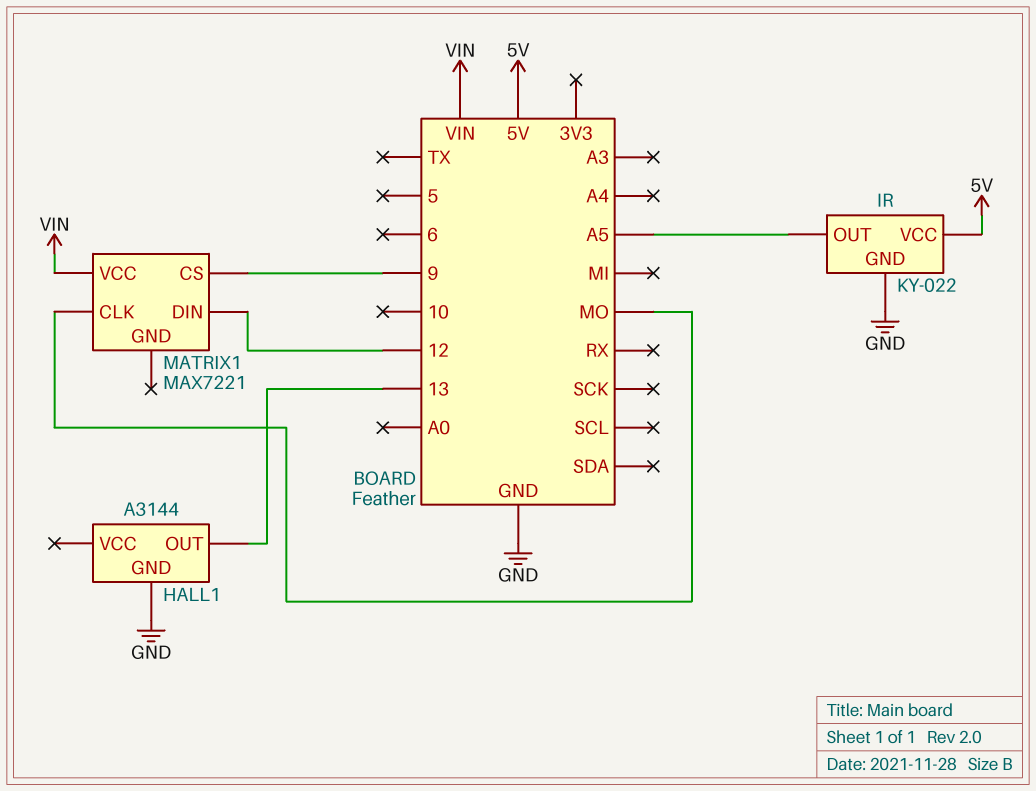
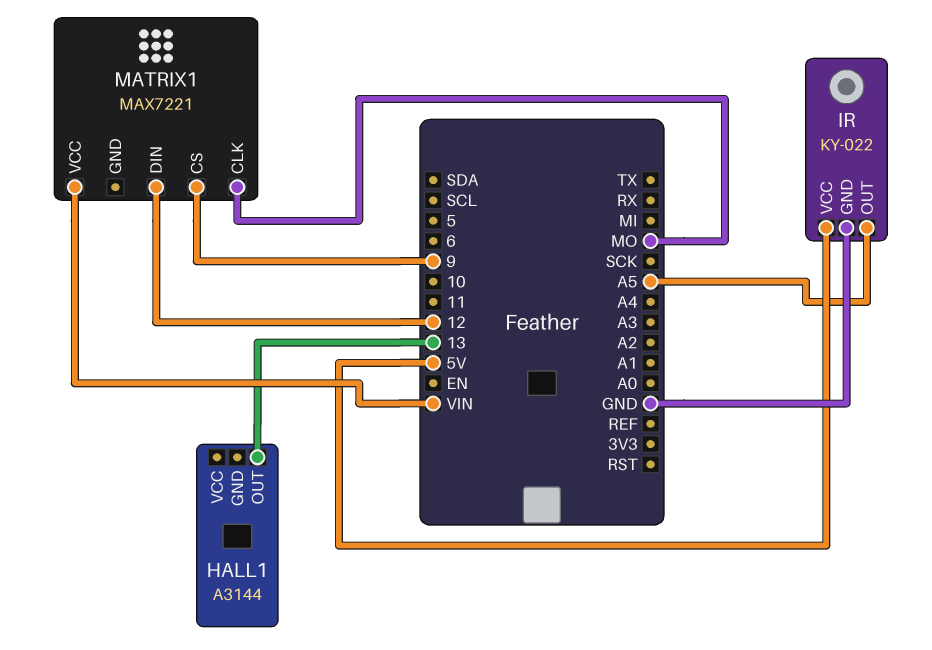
HALL1 pin GND: GND -> none

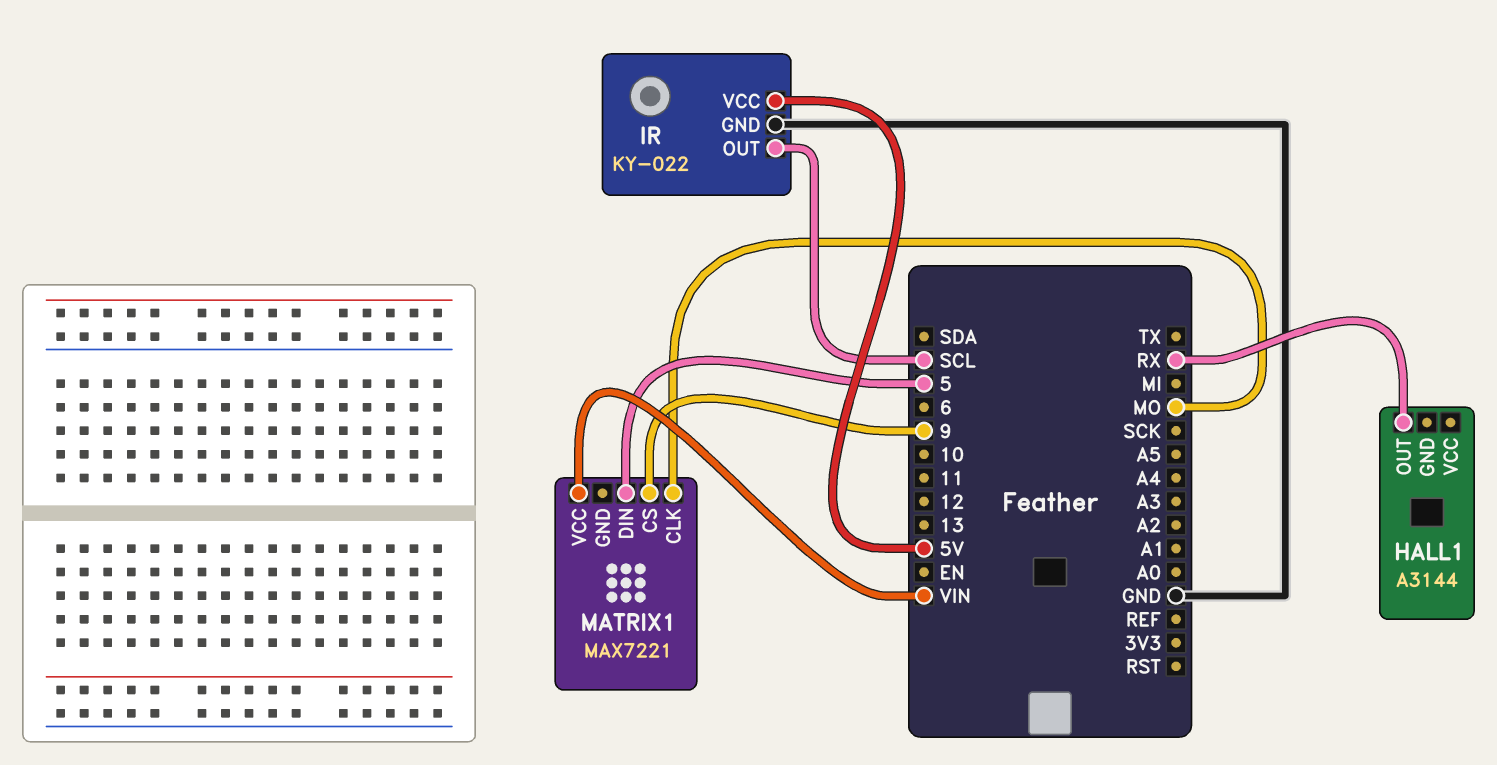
HALL1 pin OUT: 13 -> RX
IR pin OUT: A5 -> SCL
MATRIX1 pin DIN: 12 -> 5

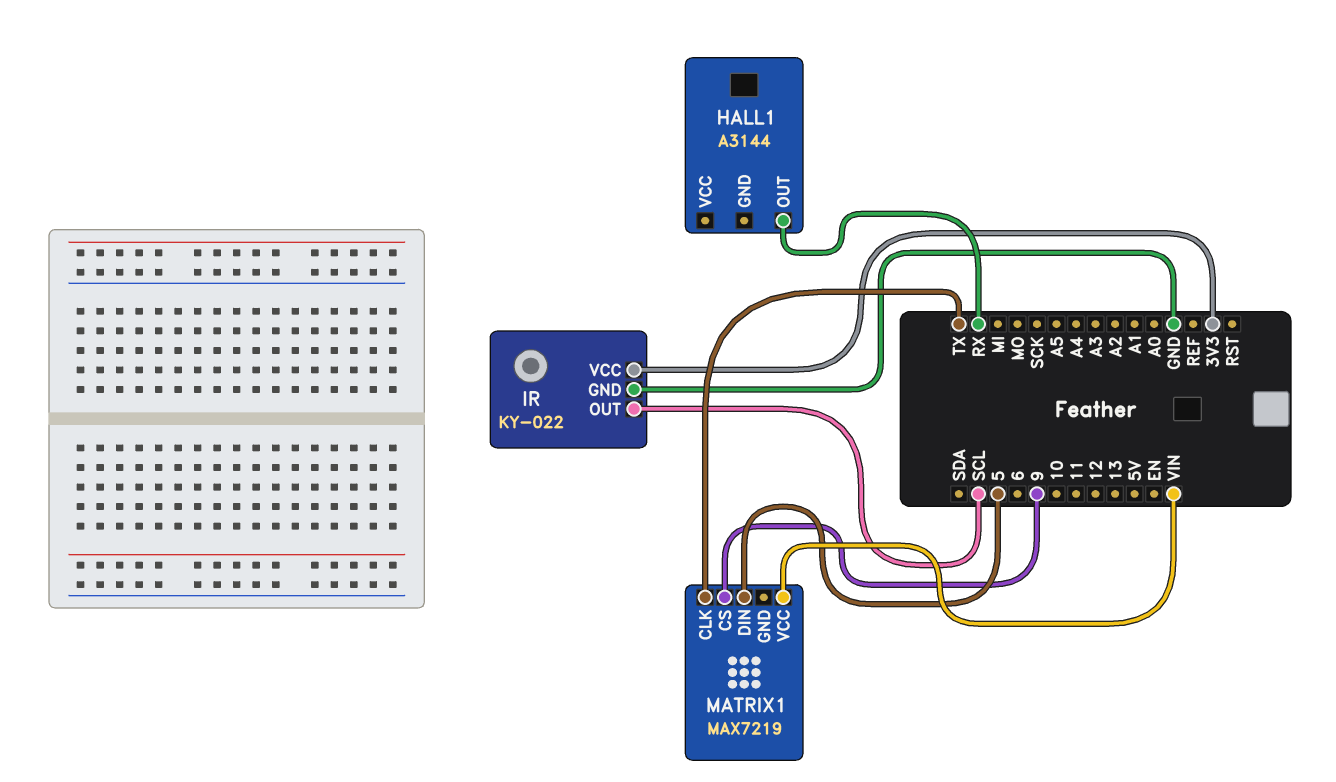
IR pin VCC: 5V -> 3V3
MATRIX1: MAX7221 -> MAX7219
MATRIX1 pin CLK: MO -> TX

